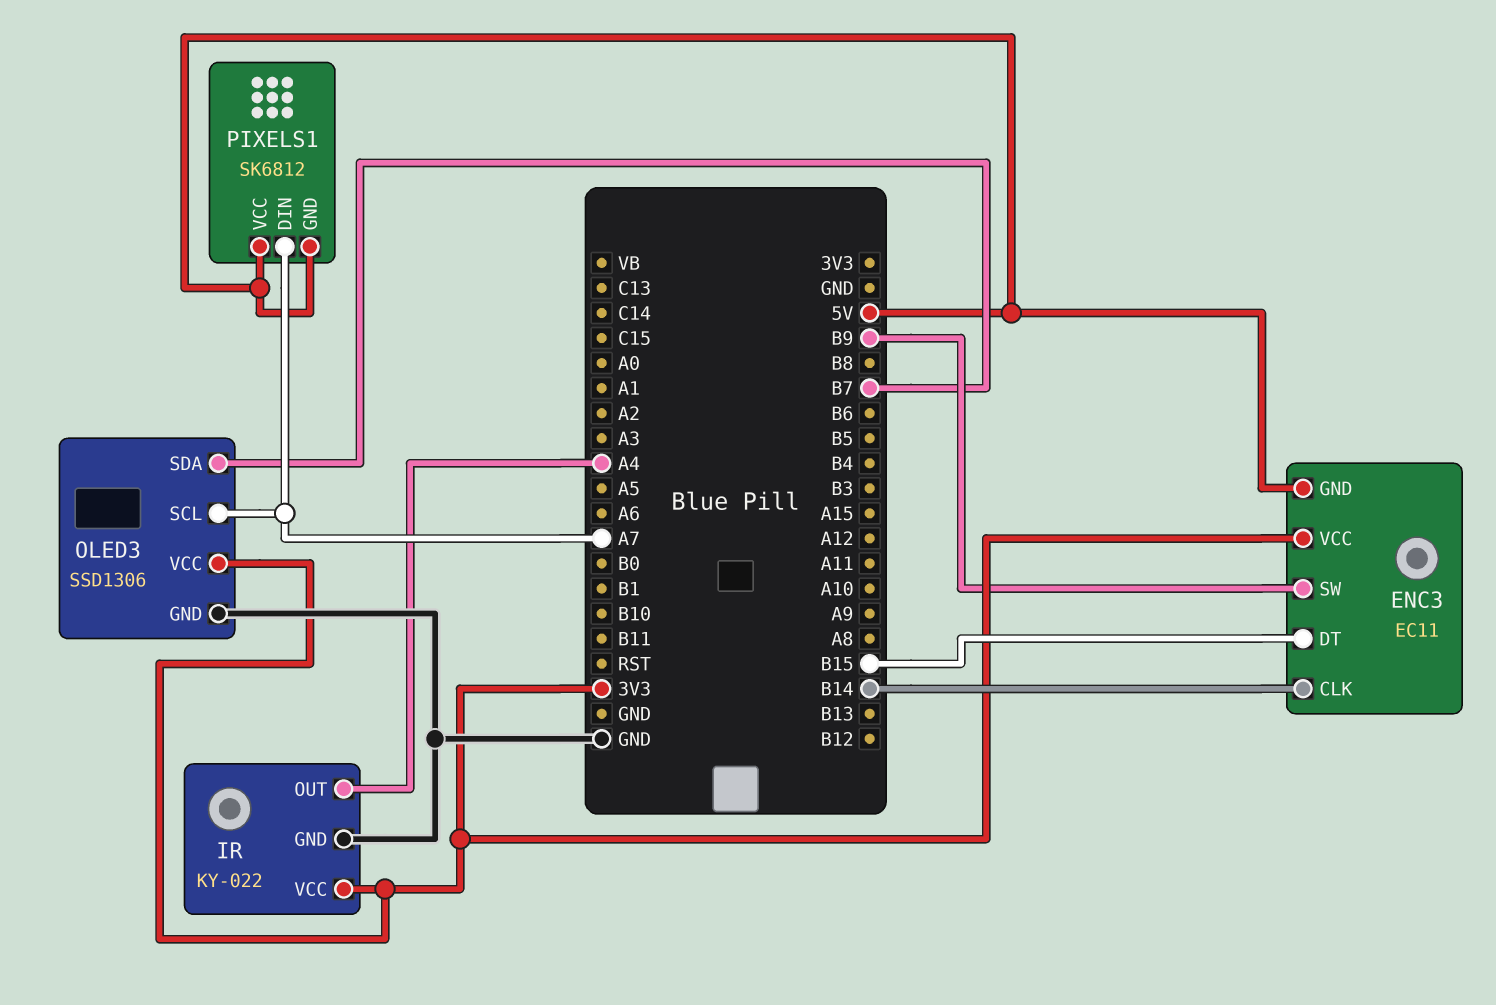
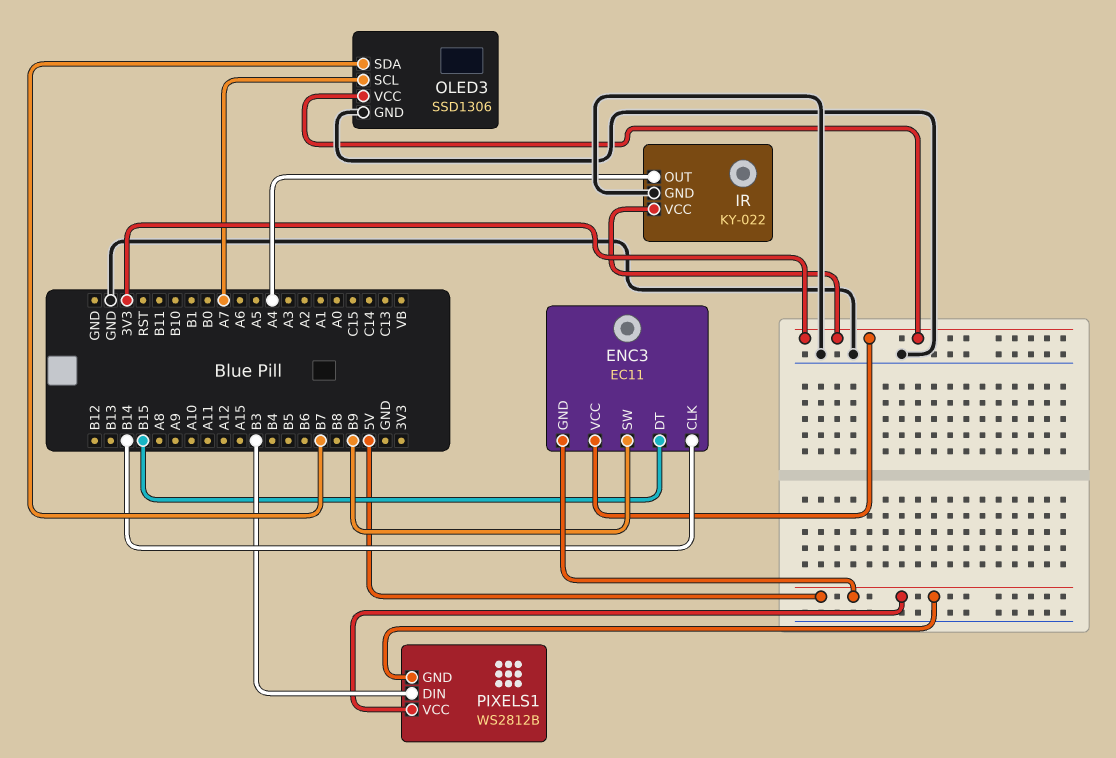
PIXELS1: SK6812 -> WS2812B
PIXELS1 pin DIN: A7 -> B3

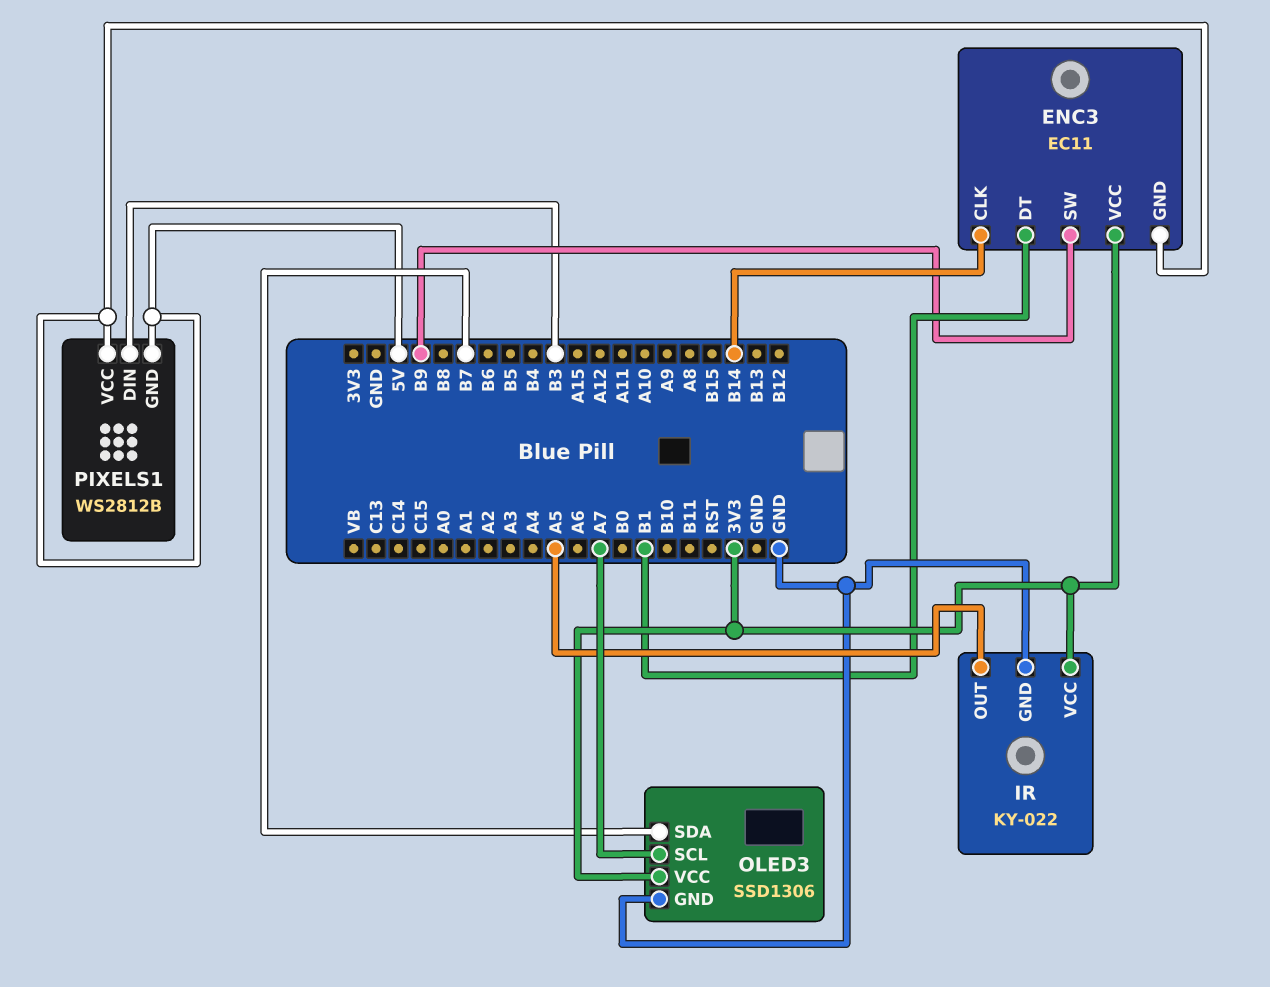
ENC3 pin DT: B15 -> B1
IR pin OUT: A4 -> A5

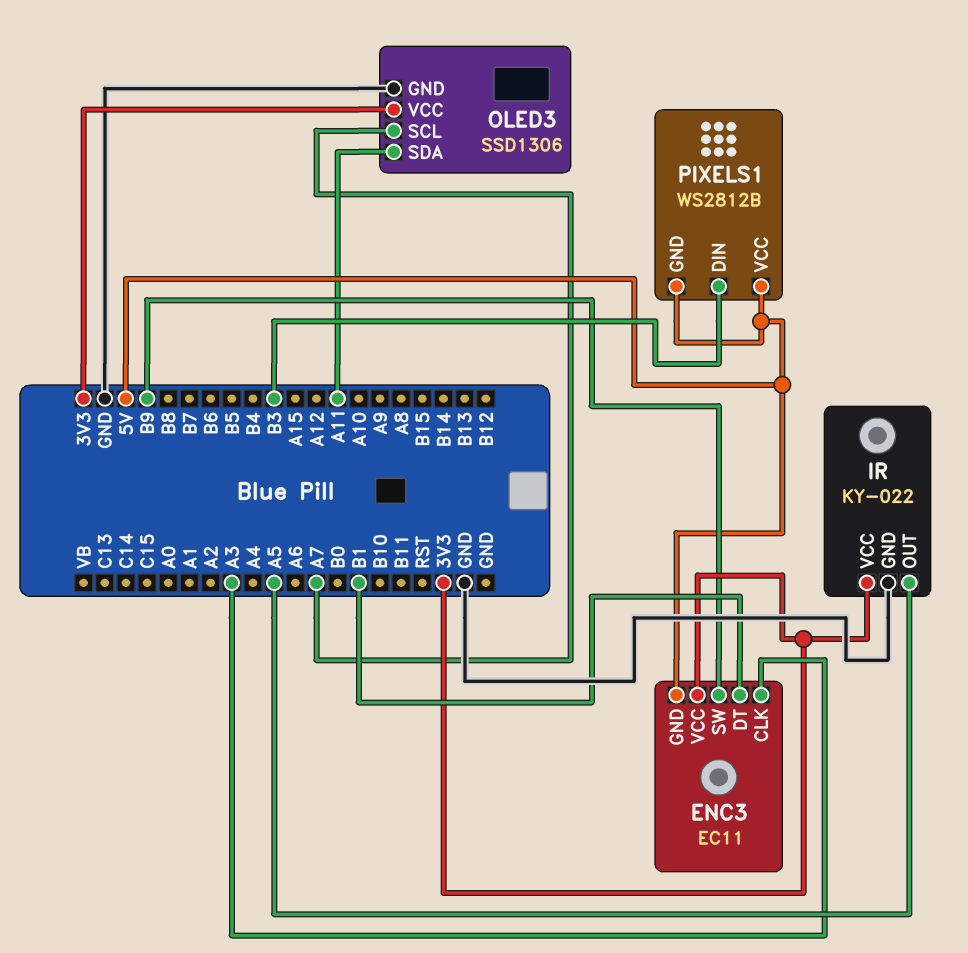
ENC3 pin CLK: B14 -> A3
OLED3 pin SDA: B7 -> A11

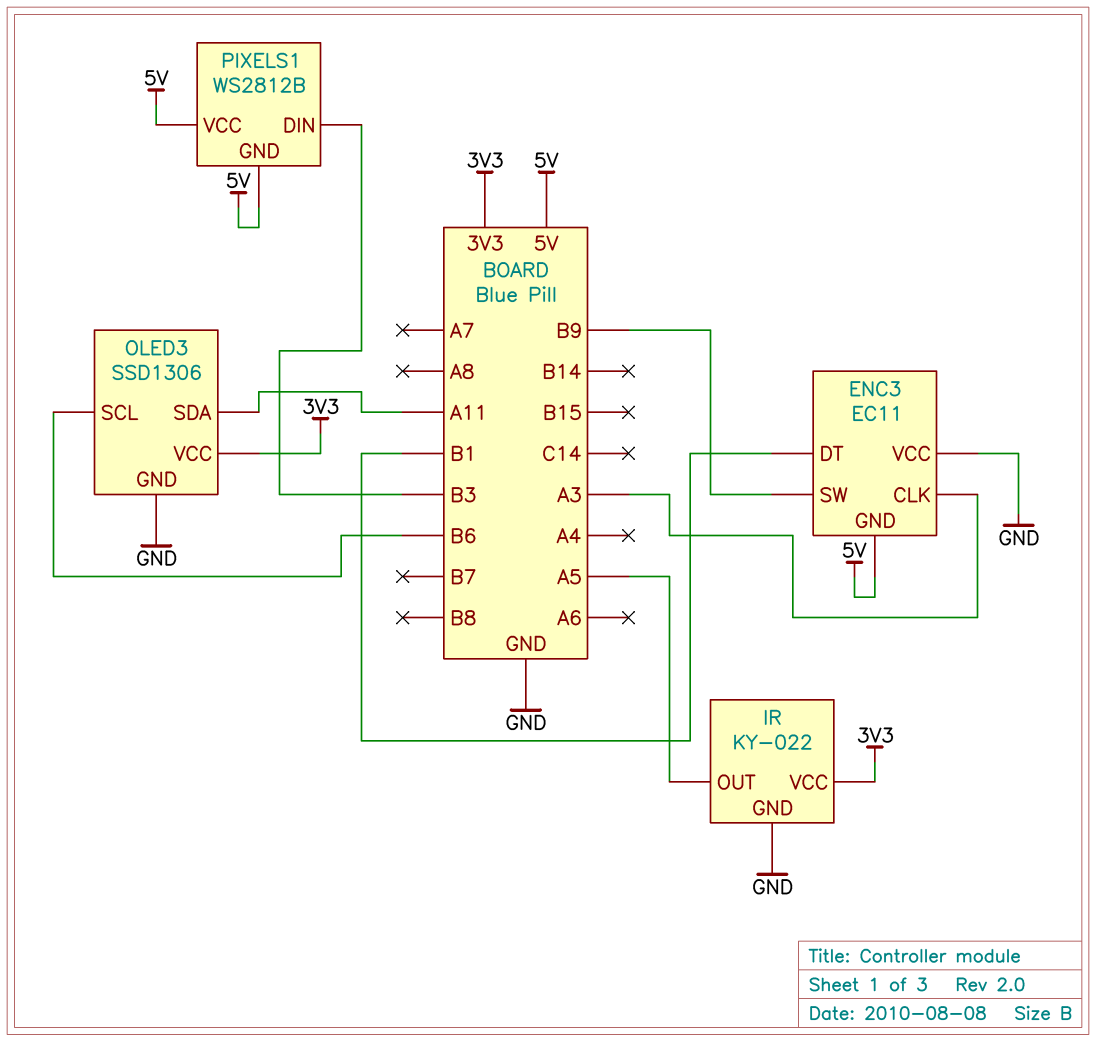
ENC3 pin VCC: 3V3 -> GND
OLED3 pin SCL: A7 -> B6

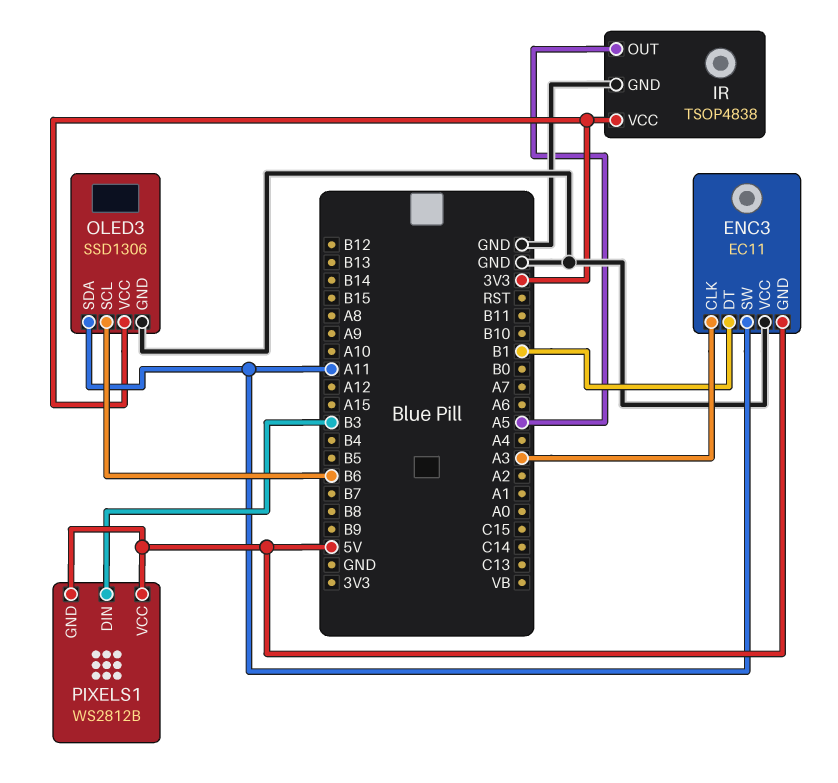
ENC3 pin SW: B9 -> A11
IR: KY-022 -> TSOP4838

